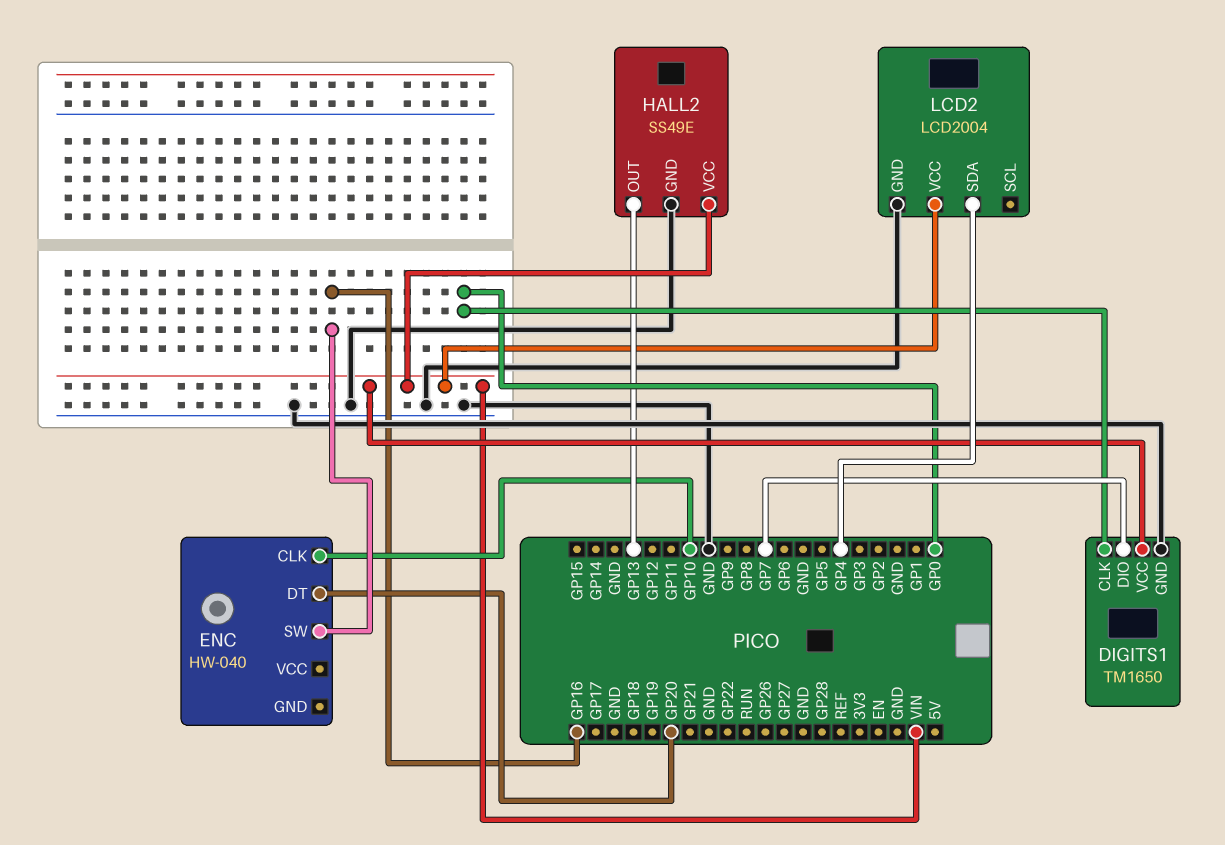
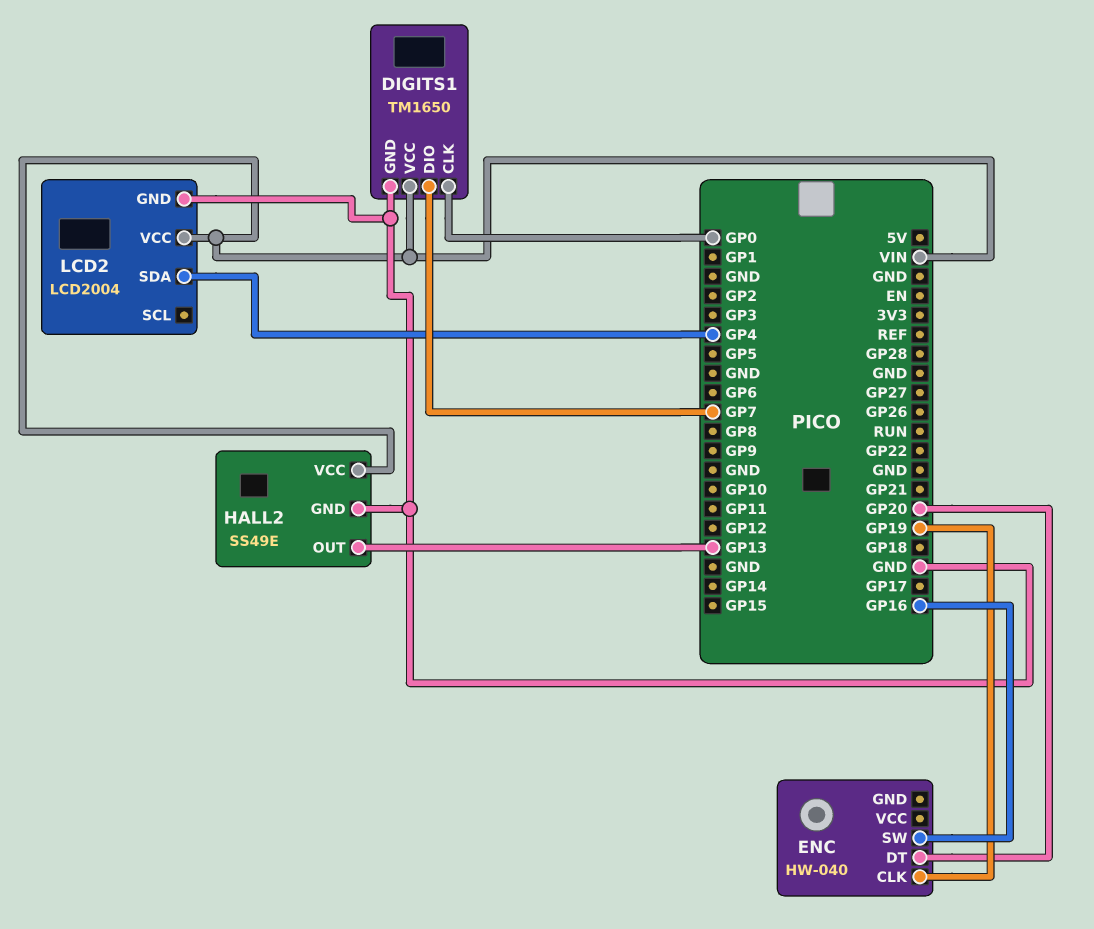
ENC pin CLK: GP10 -> GP19

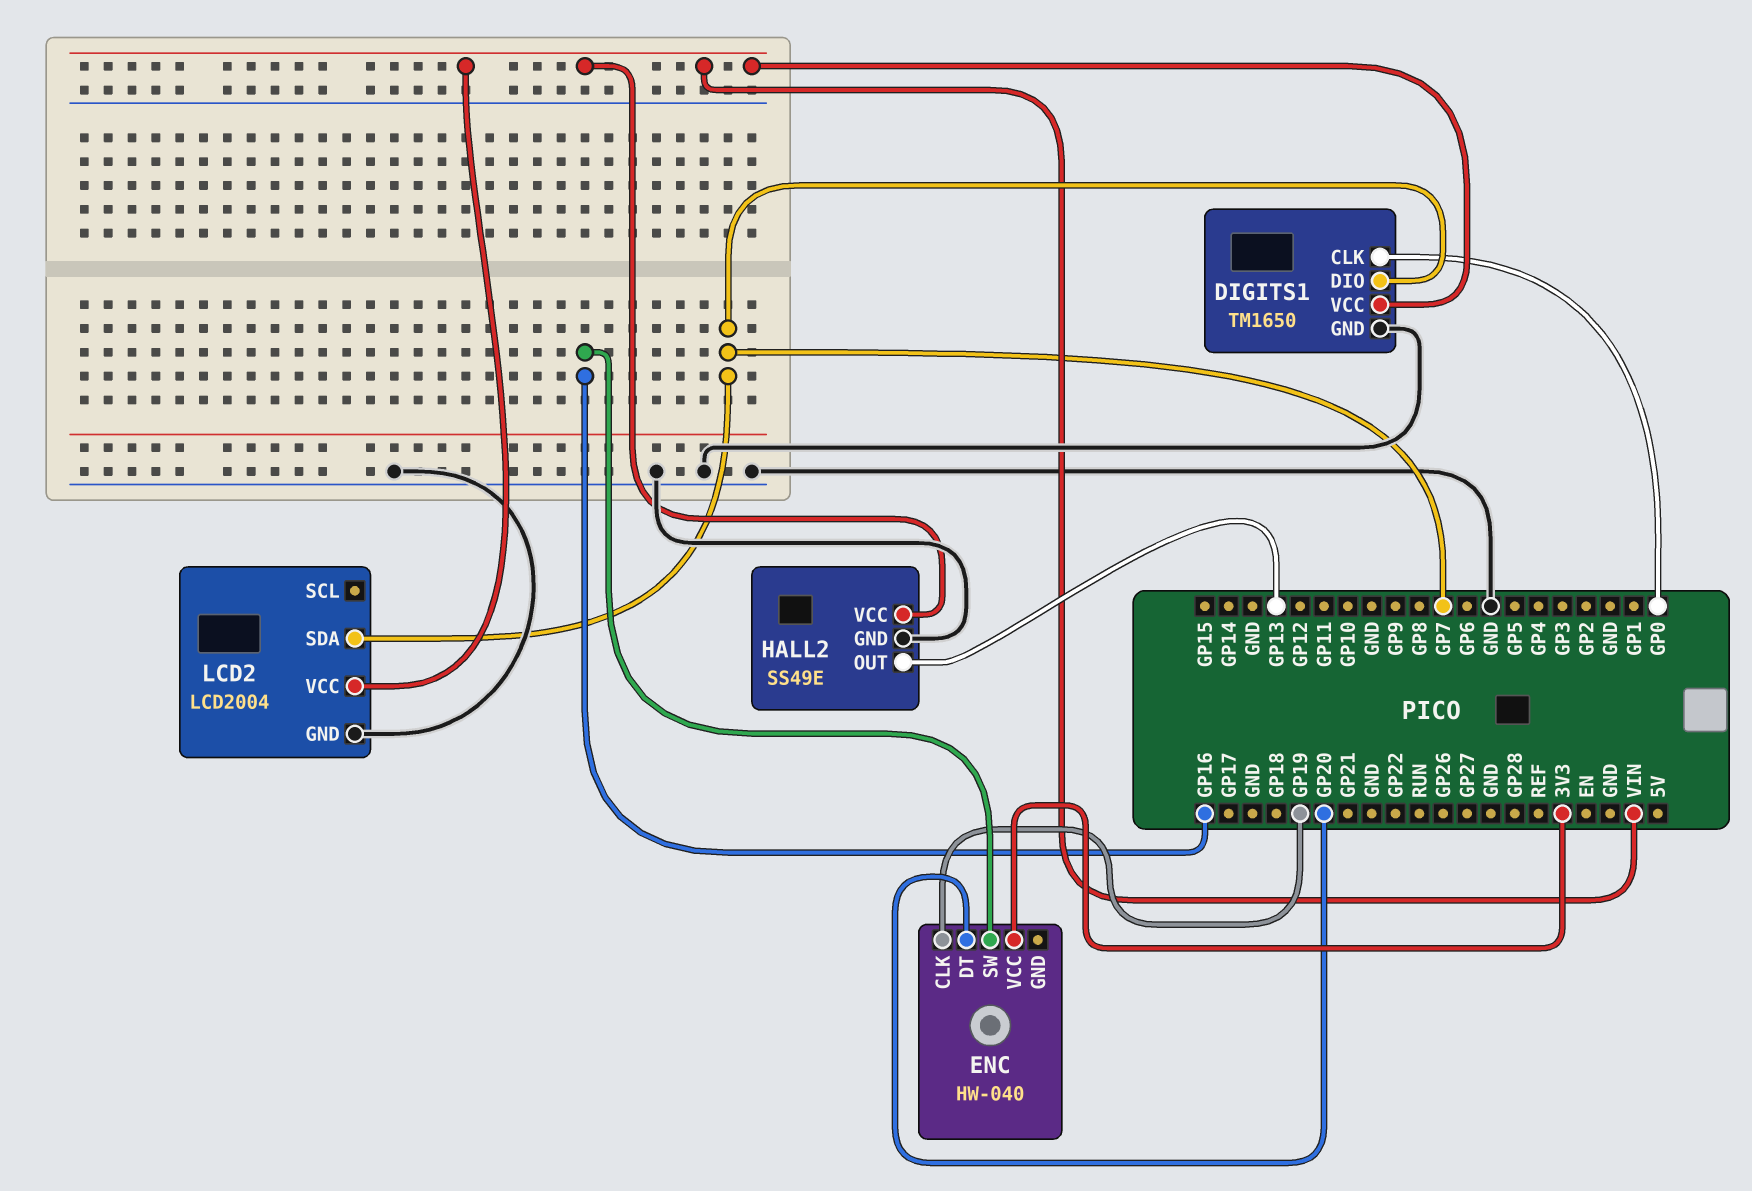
ENC pin VCC: none -> 3V3
LCD2 pin SDA: GP4 -> GP7

